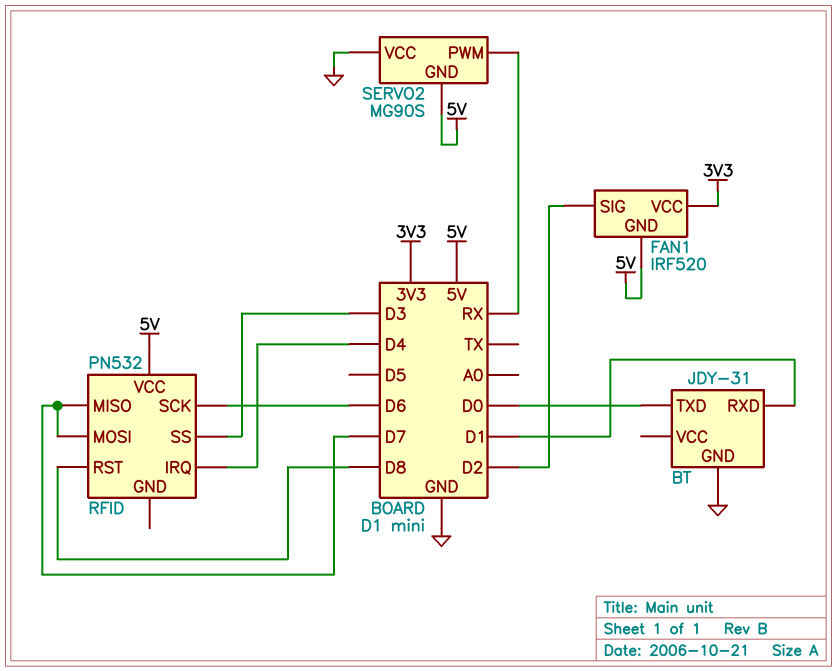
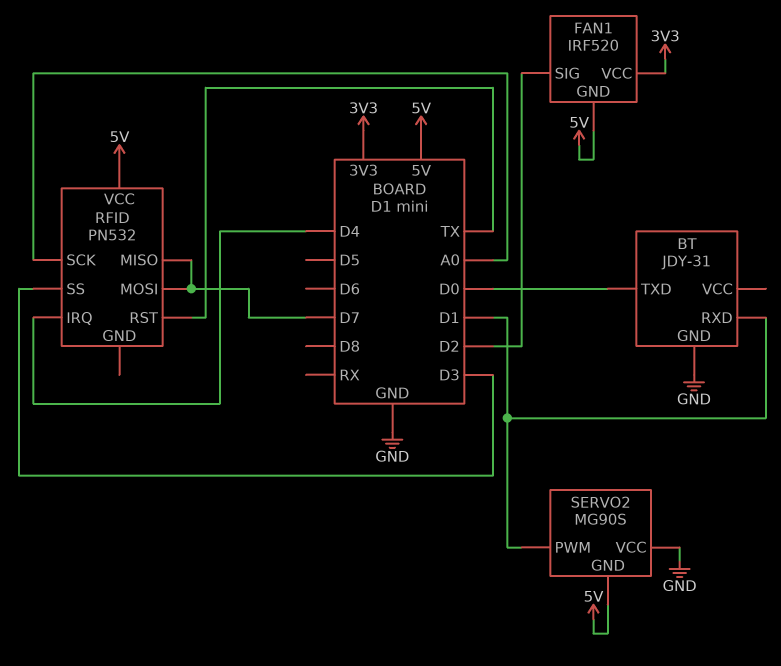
RFID pin RST: D8 -> TX
RFID pin SCK: D6 -> A0
SERVO2 pin PWM: RX -> D1

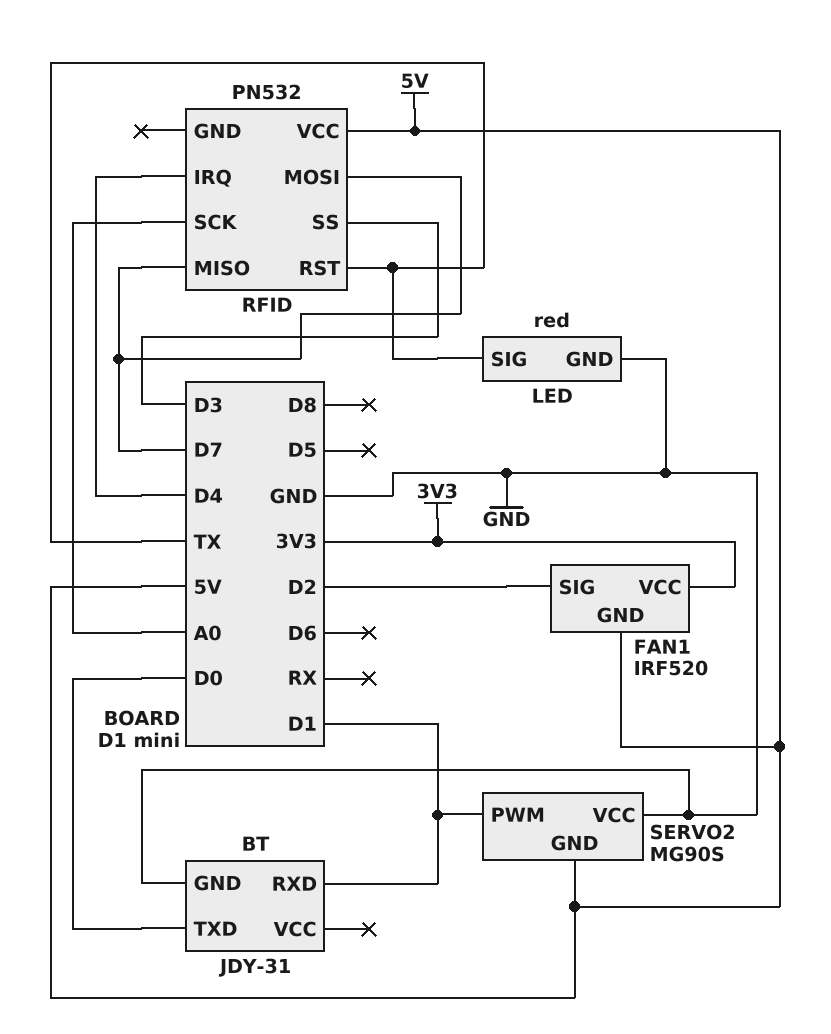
LED: none -> red
LED pin GND: none -> GND
LED pin SIG: none -> TX

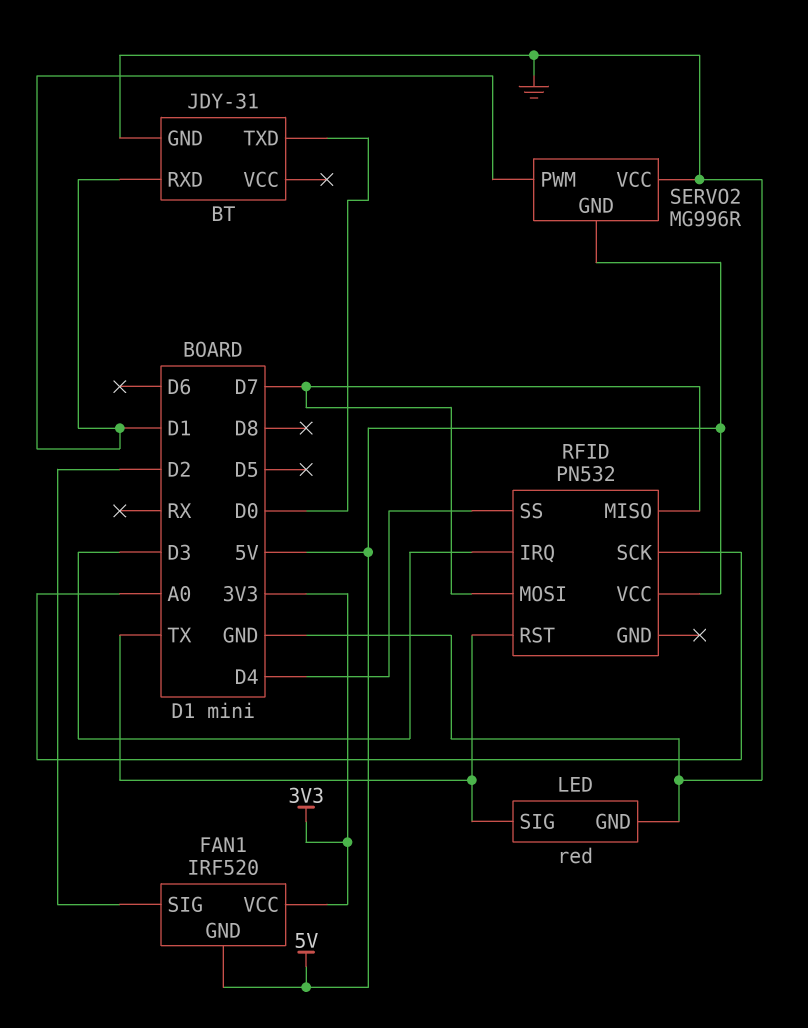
RFID pin IRQ: D4 -> D3
RFID pin SS: D3 -> D4
SERVO2: MG90S -> MG996R

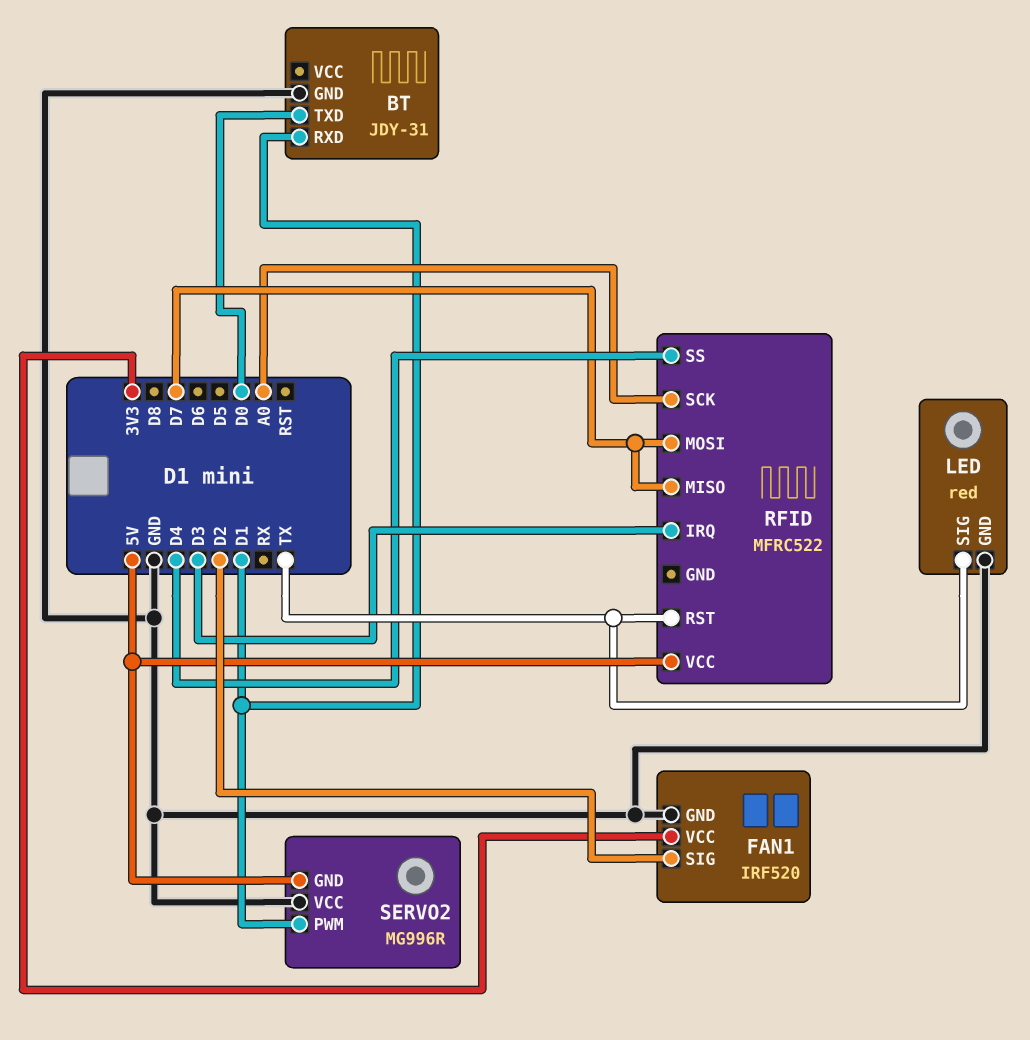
FAN1 pin GND: 5V -> GND
RFID: PN532 -> MFRC522

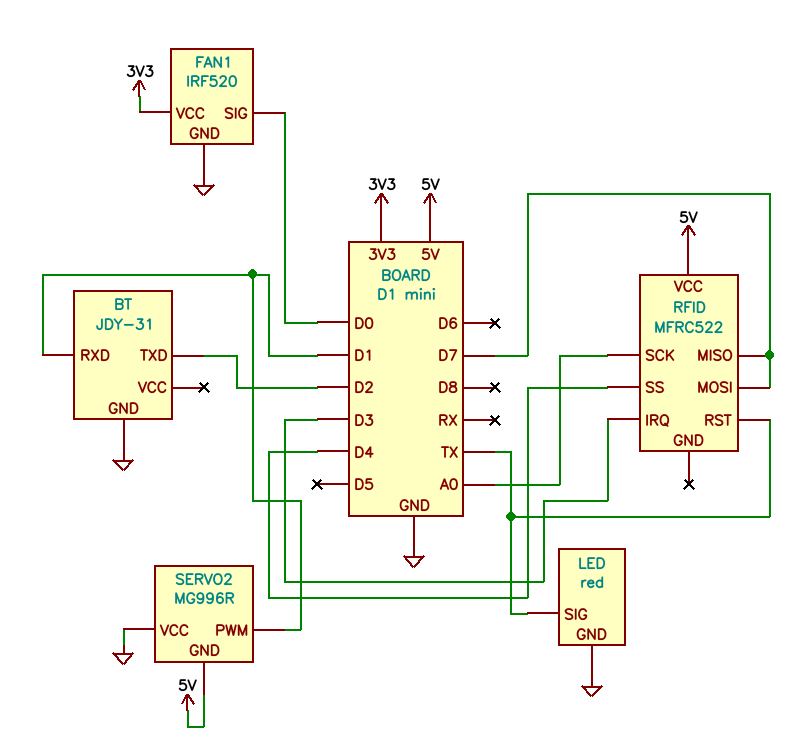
BT pin TXD: D0 -> D2
FAN1 pin SIG: D2 -> D0

